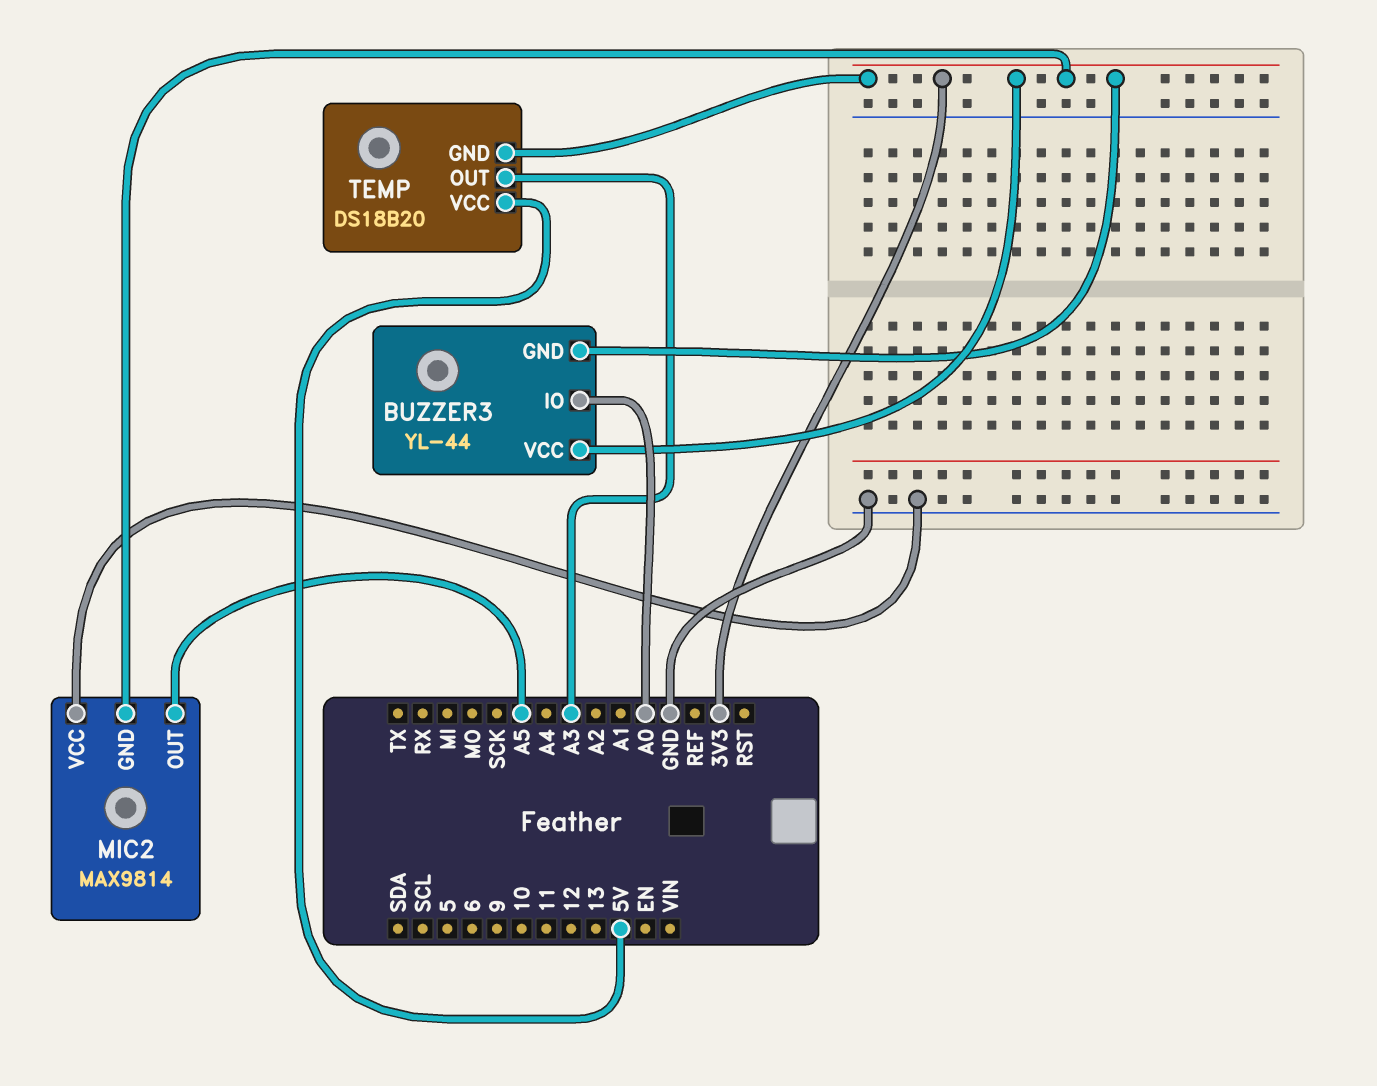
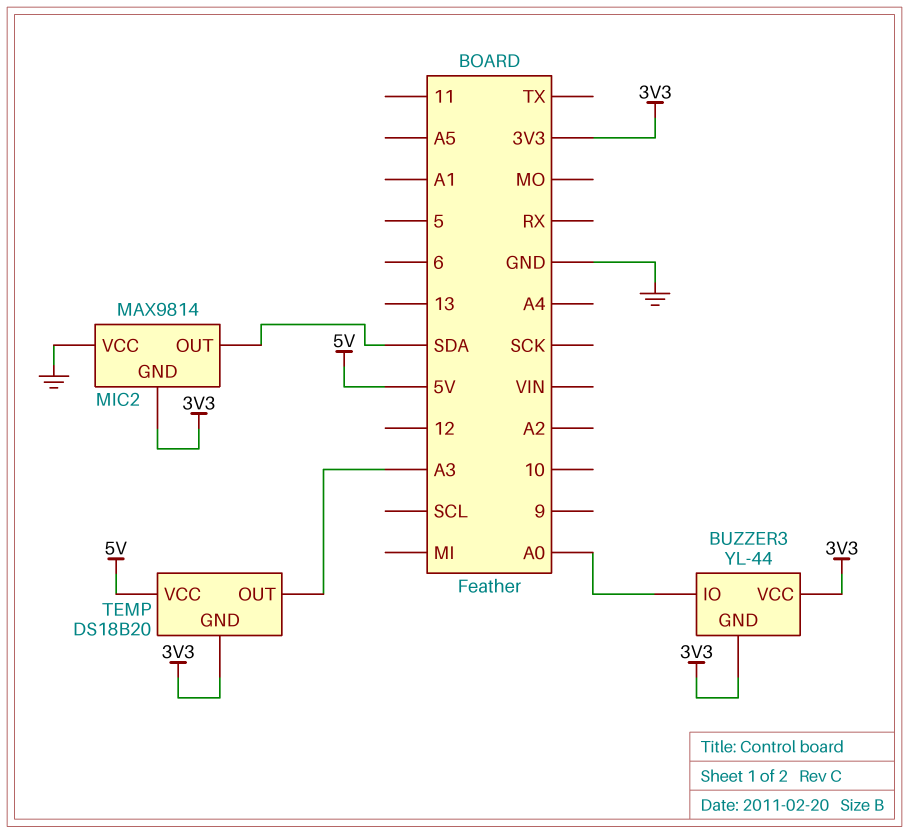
MIC2 pin OUT: A5 -> SDA

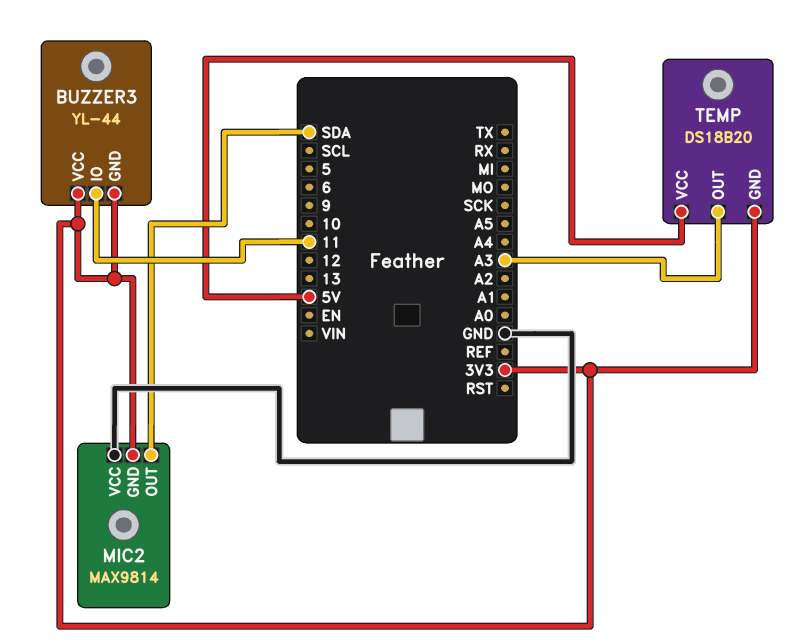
BUZZER3 pin IO: A0 -> 11

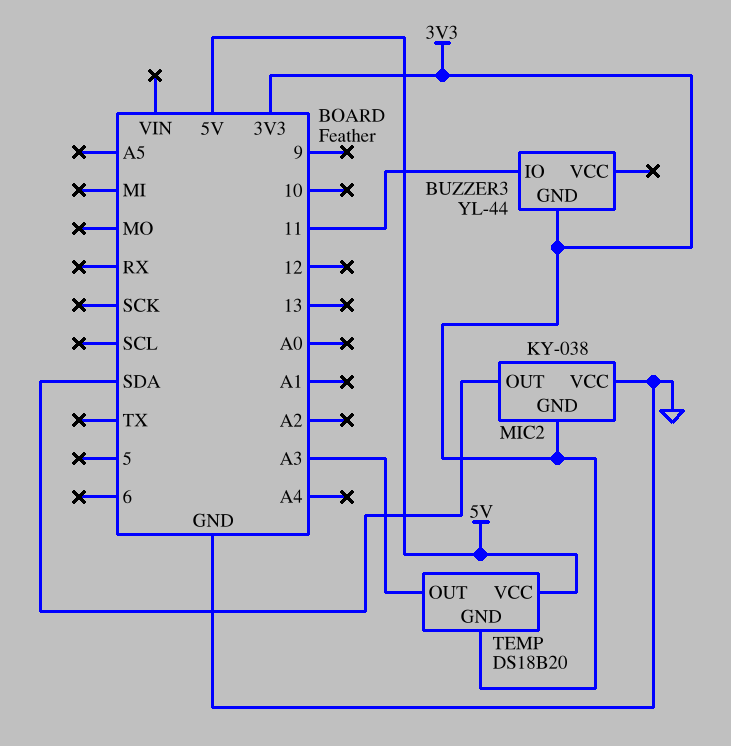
BUZZER3 pin VCC: 3V3 -> none
MIC2: MAX9814 -> KY-038

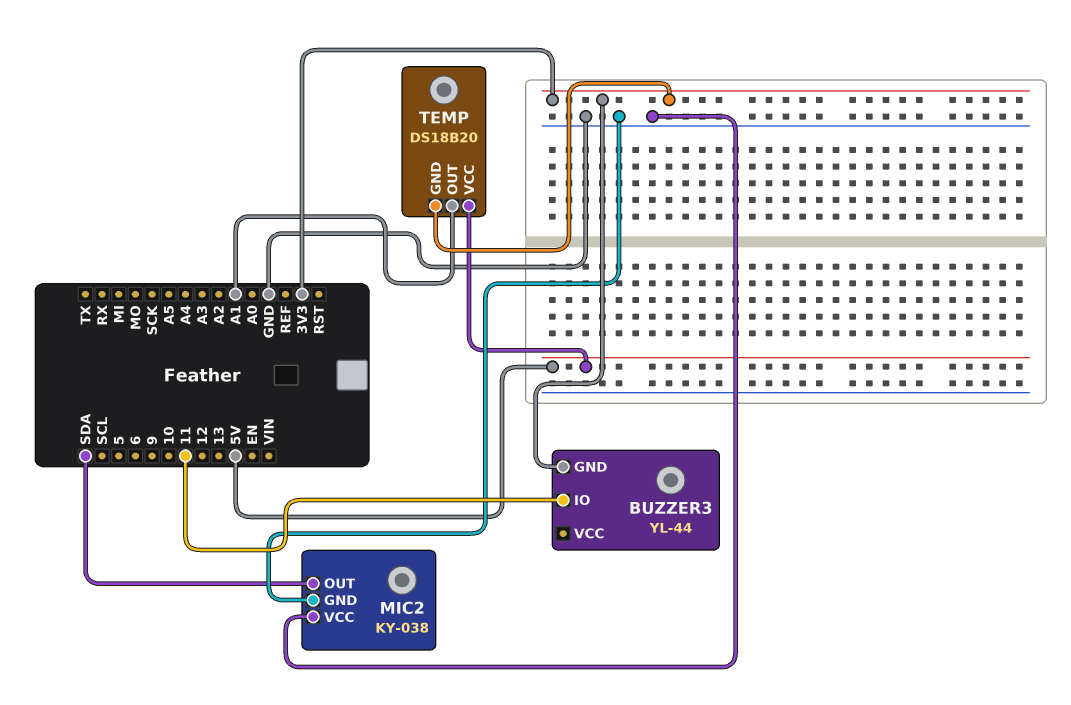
MIC2 pin GND: 3V3 -> GND
TEMP pin OUT: A3 -> A1

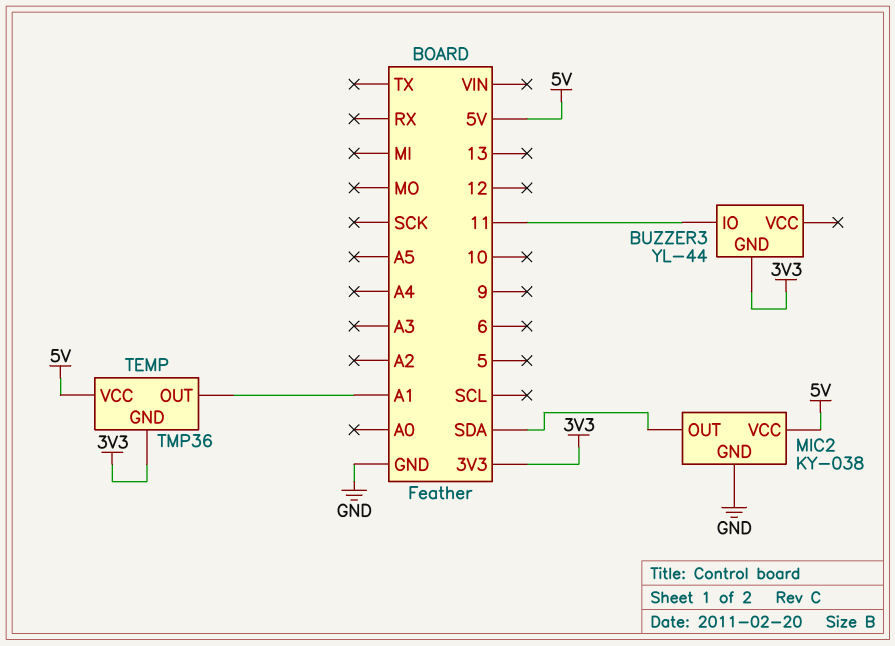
MIC2 pin VCC: GND -> 5V
TEMP: DS18B20 -> TMP36

